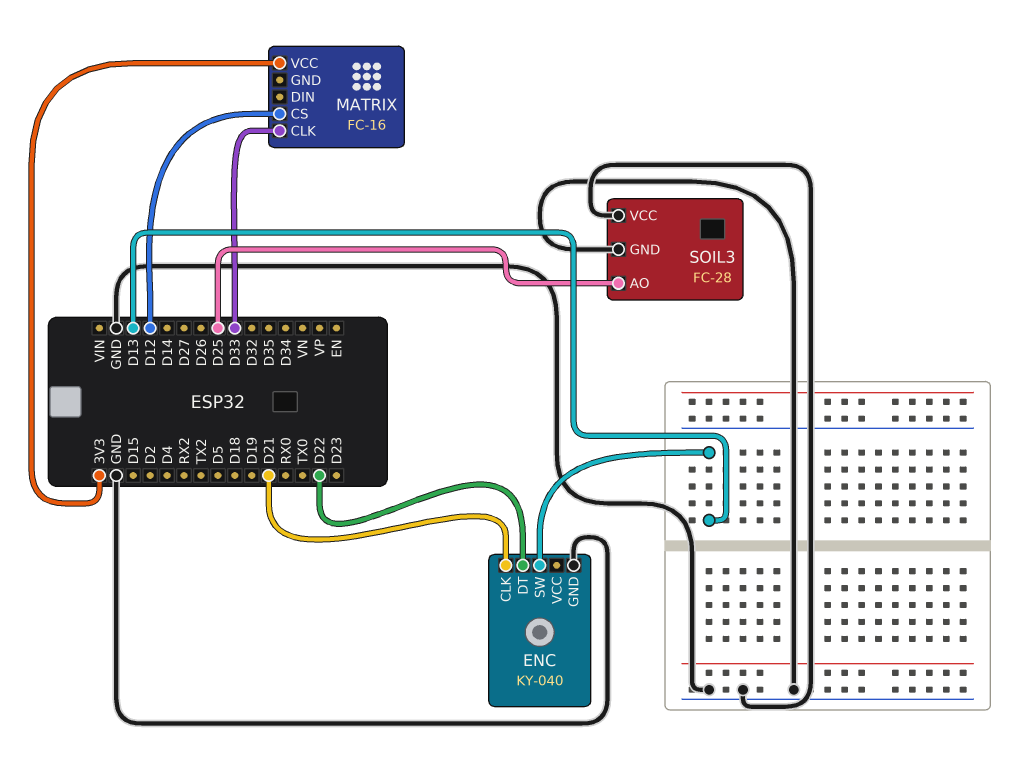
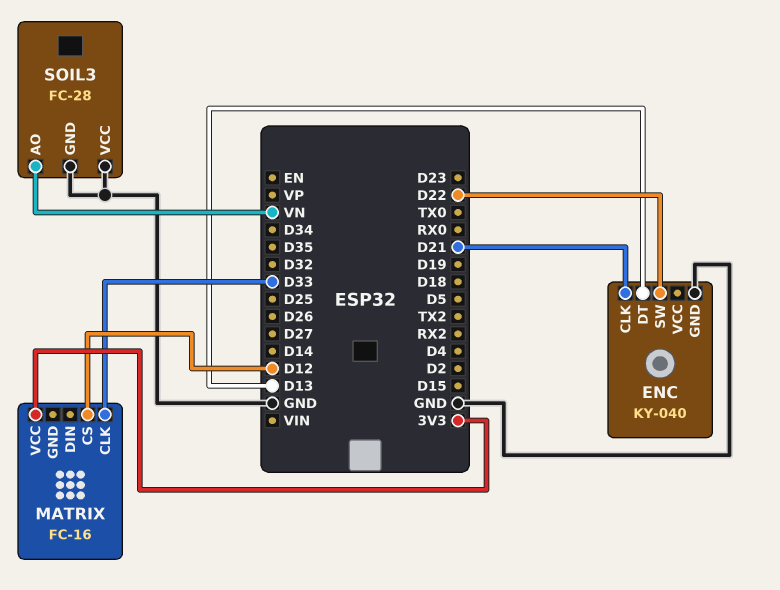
ENC pin DT: D22 -> D13
ENC pin SW: D13 -> D22
SOIL3 pin AO: D25 -> VN

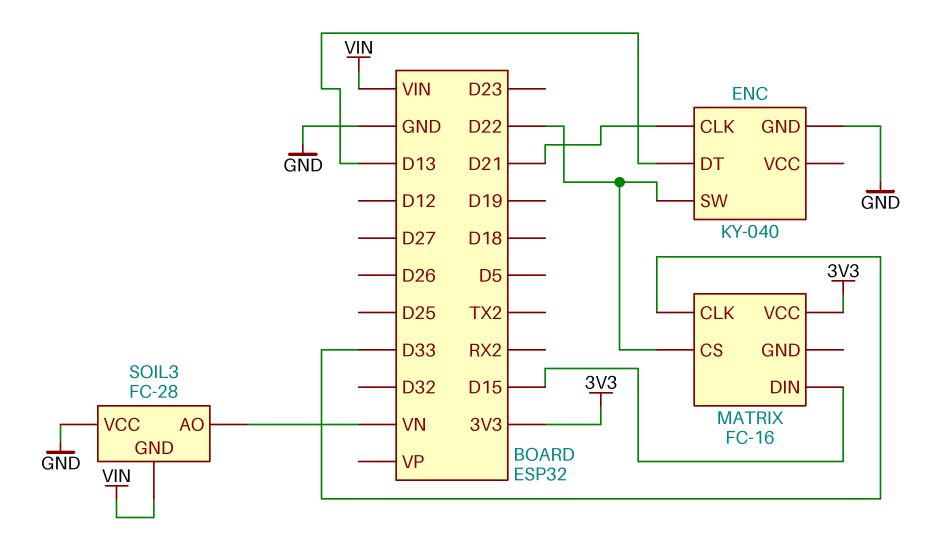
MATRIX pin CS: D12 -> D22
MATRIX pin DIN: none -> D15
SOIL3 pin GND: GND -> VIN

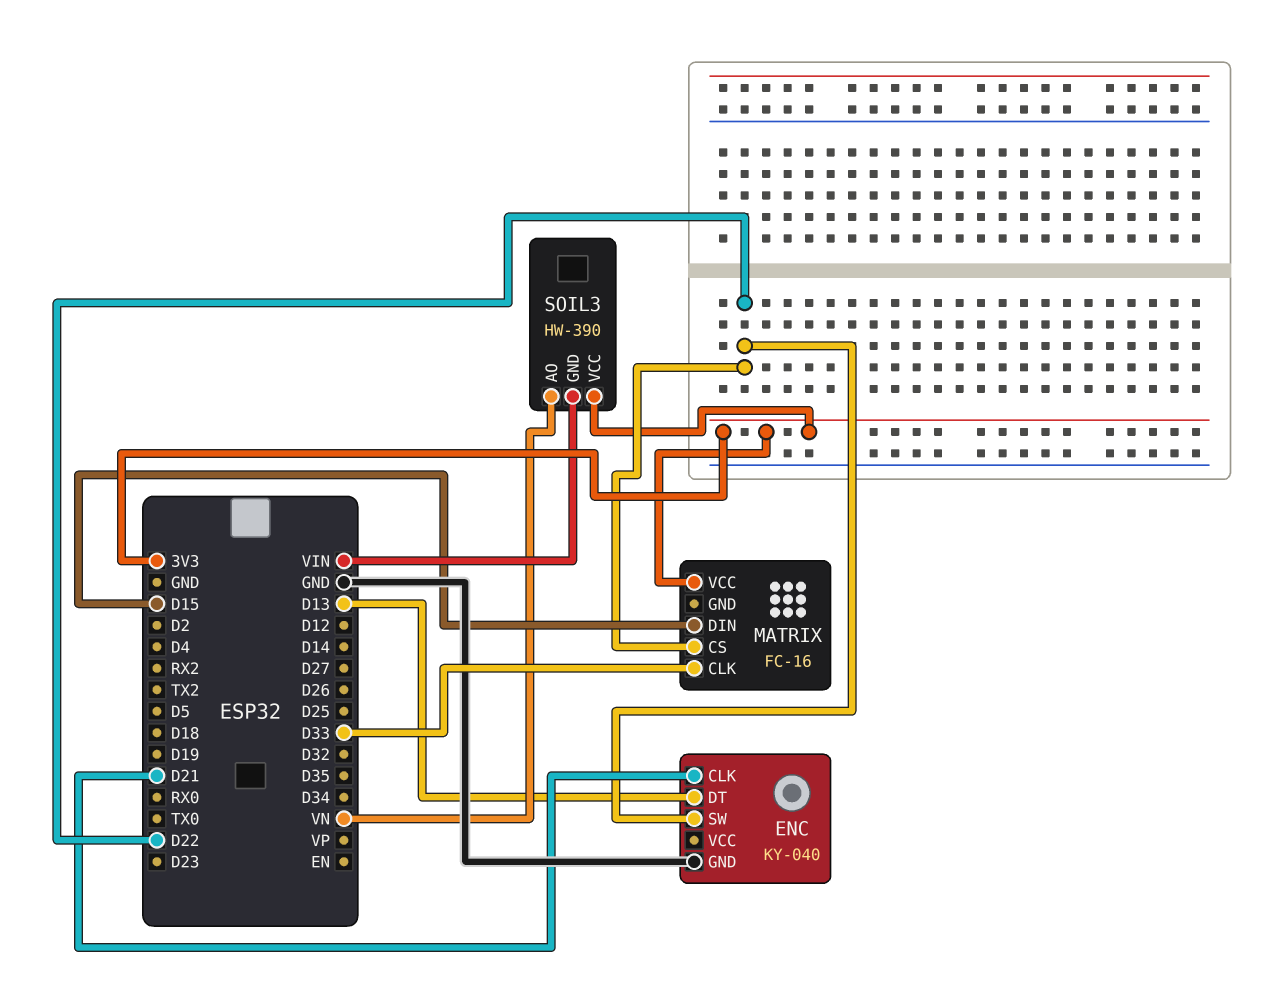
SOIL3: FC-28 -> HW-390
SOIL3 pin VCC: GND -> 3V3

